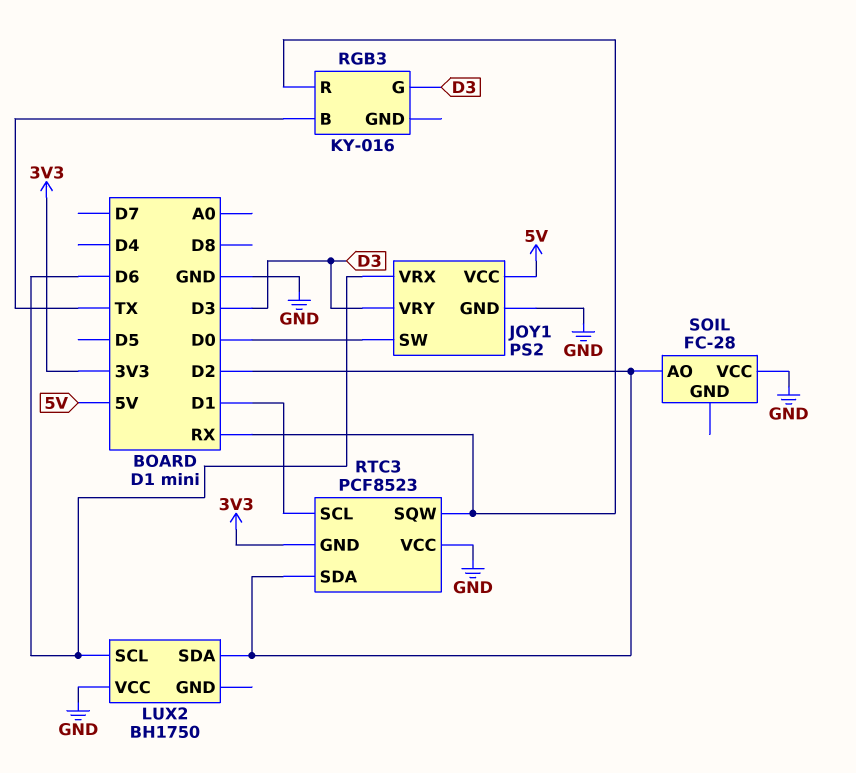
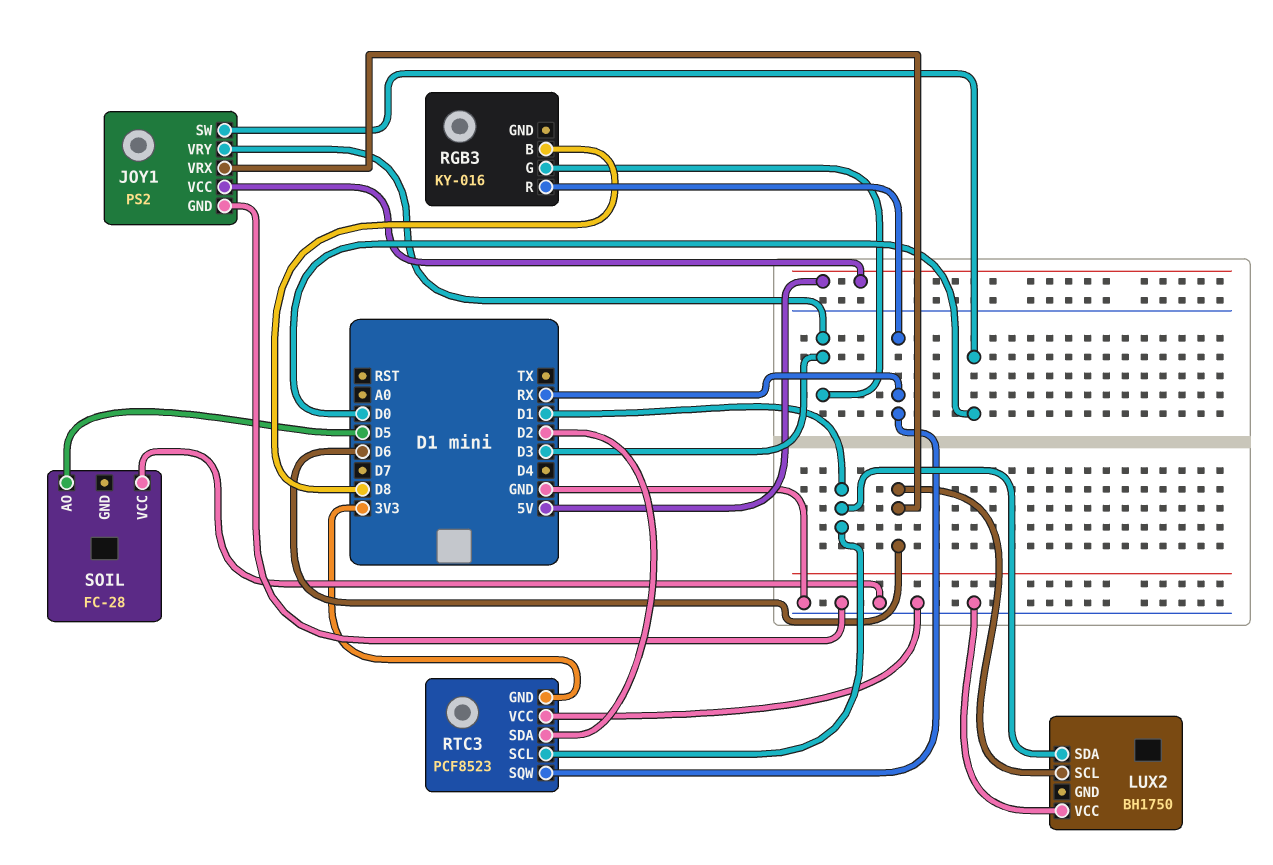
LUX2 pin SDA: D2 -> D1
RGB3 pin B: TX -> D8
SOIL pin AO: D2 -> D5

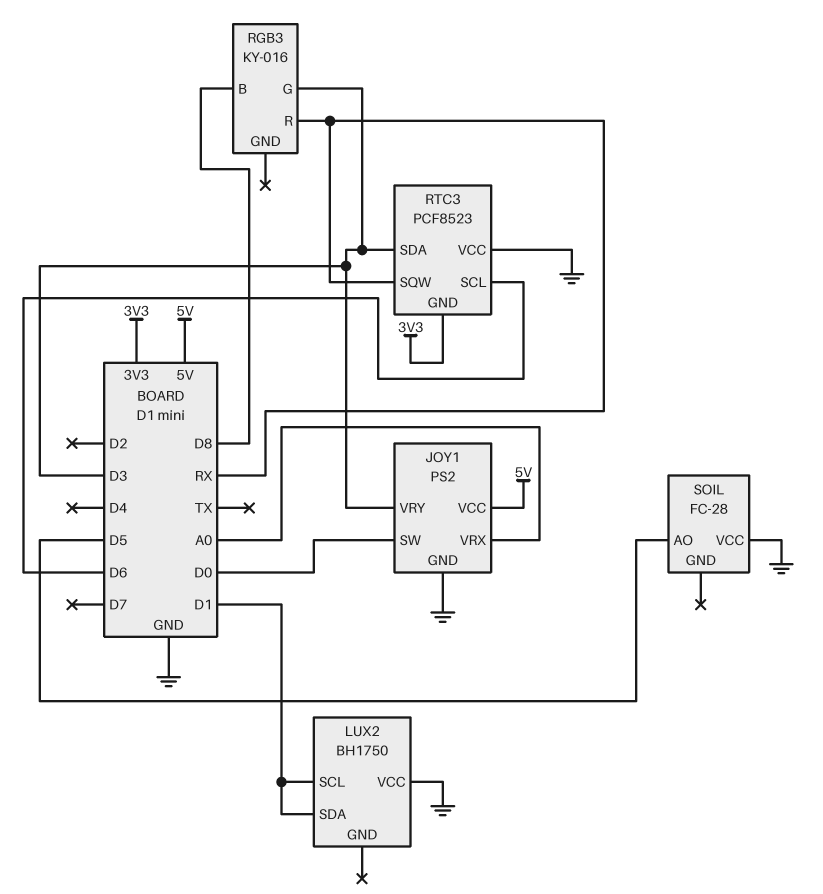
JOY1 pin VRX: D6 -> A0
LUX2 pin SCL: D6 -> D1
RTC3 pin SCL: D1 -> D6
RTC3 pin SDA: D2 -> D3

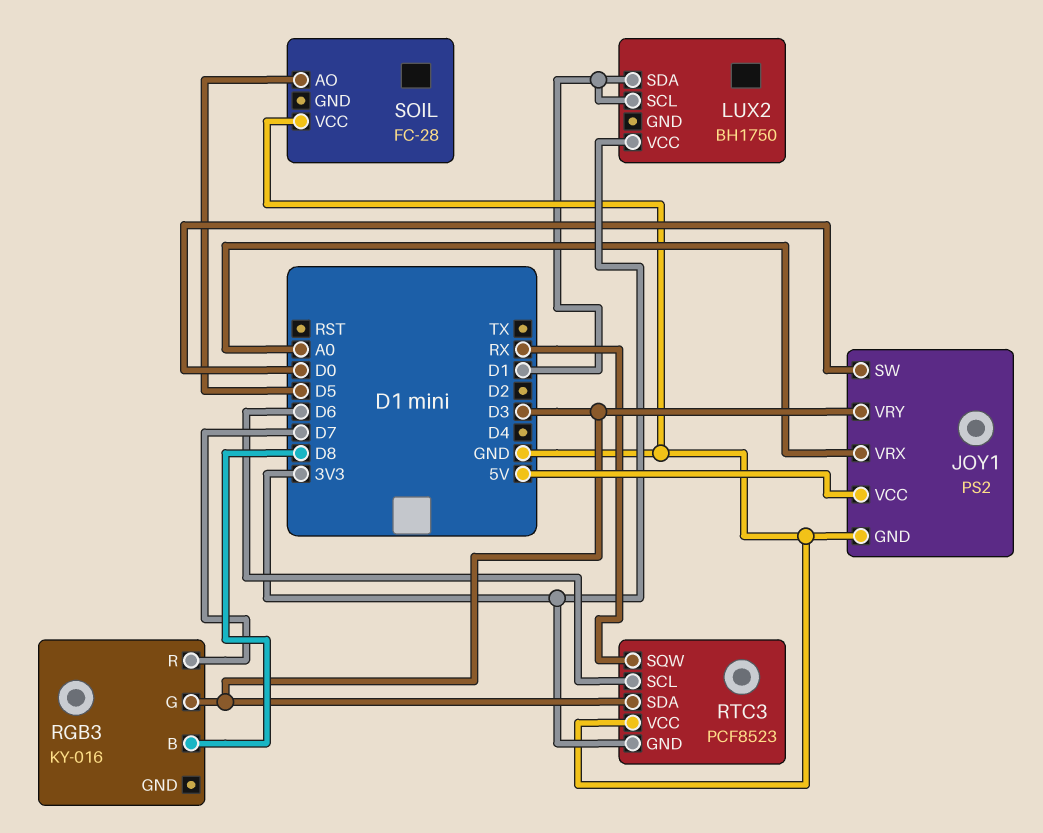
LUX2 pin VCC: GND -> 3V3
RGB3 pin R: RX -> D7

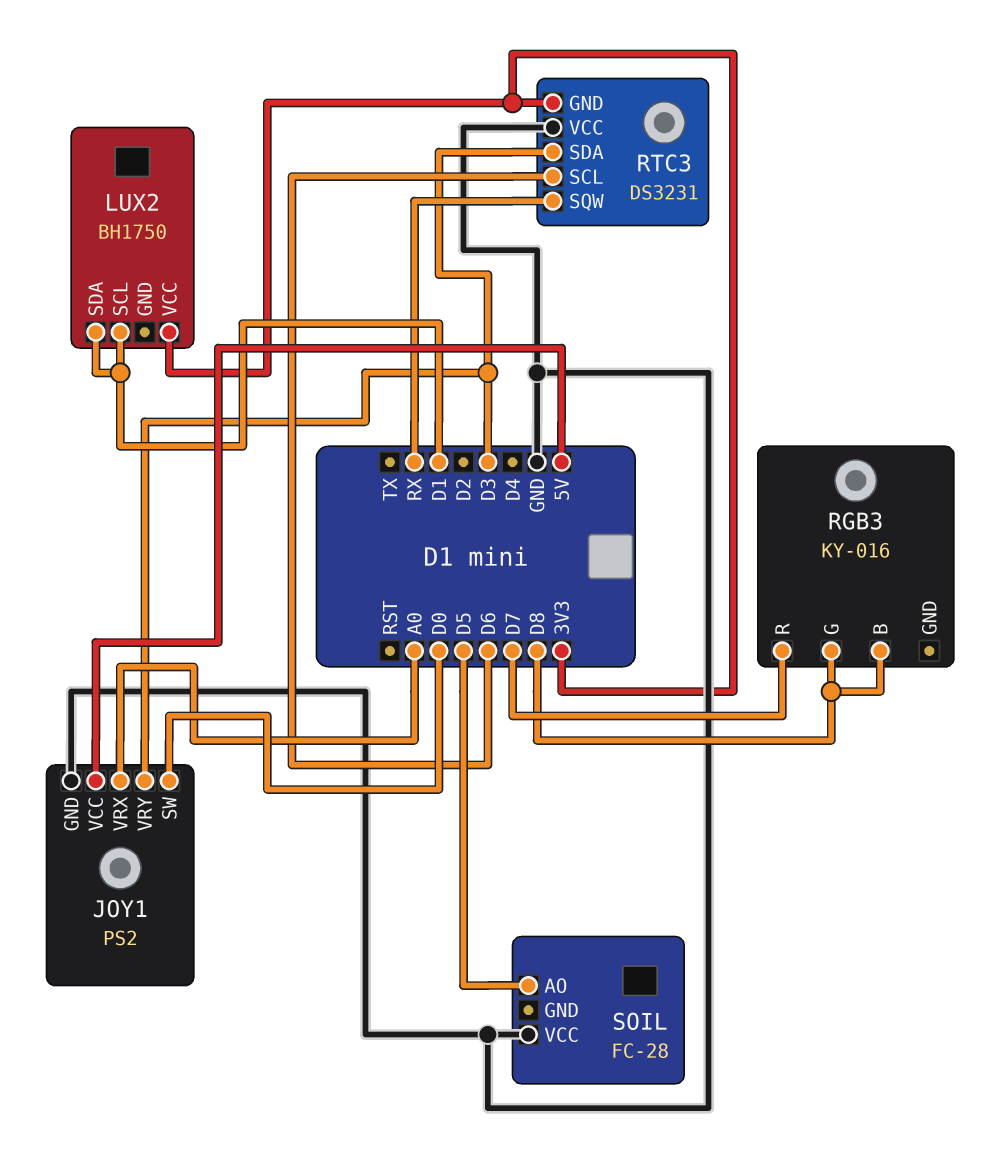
RGB3 pin G: D3 -> D8
RTC3: PCF8523 -> DS3231

